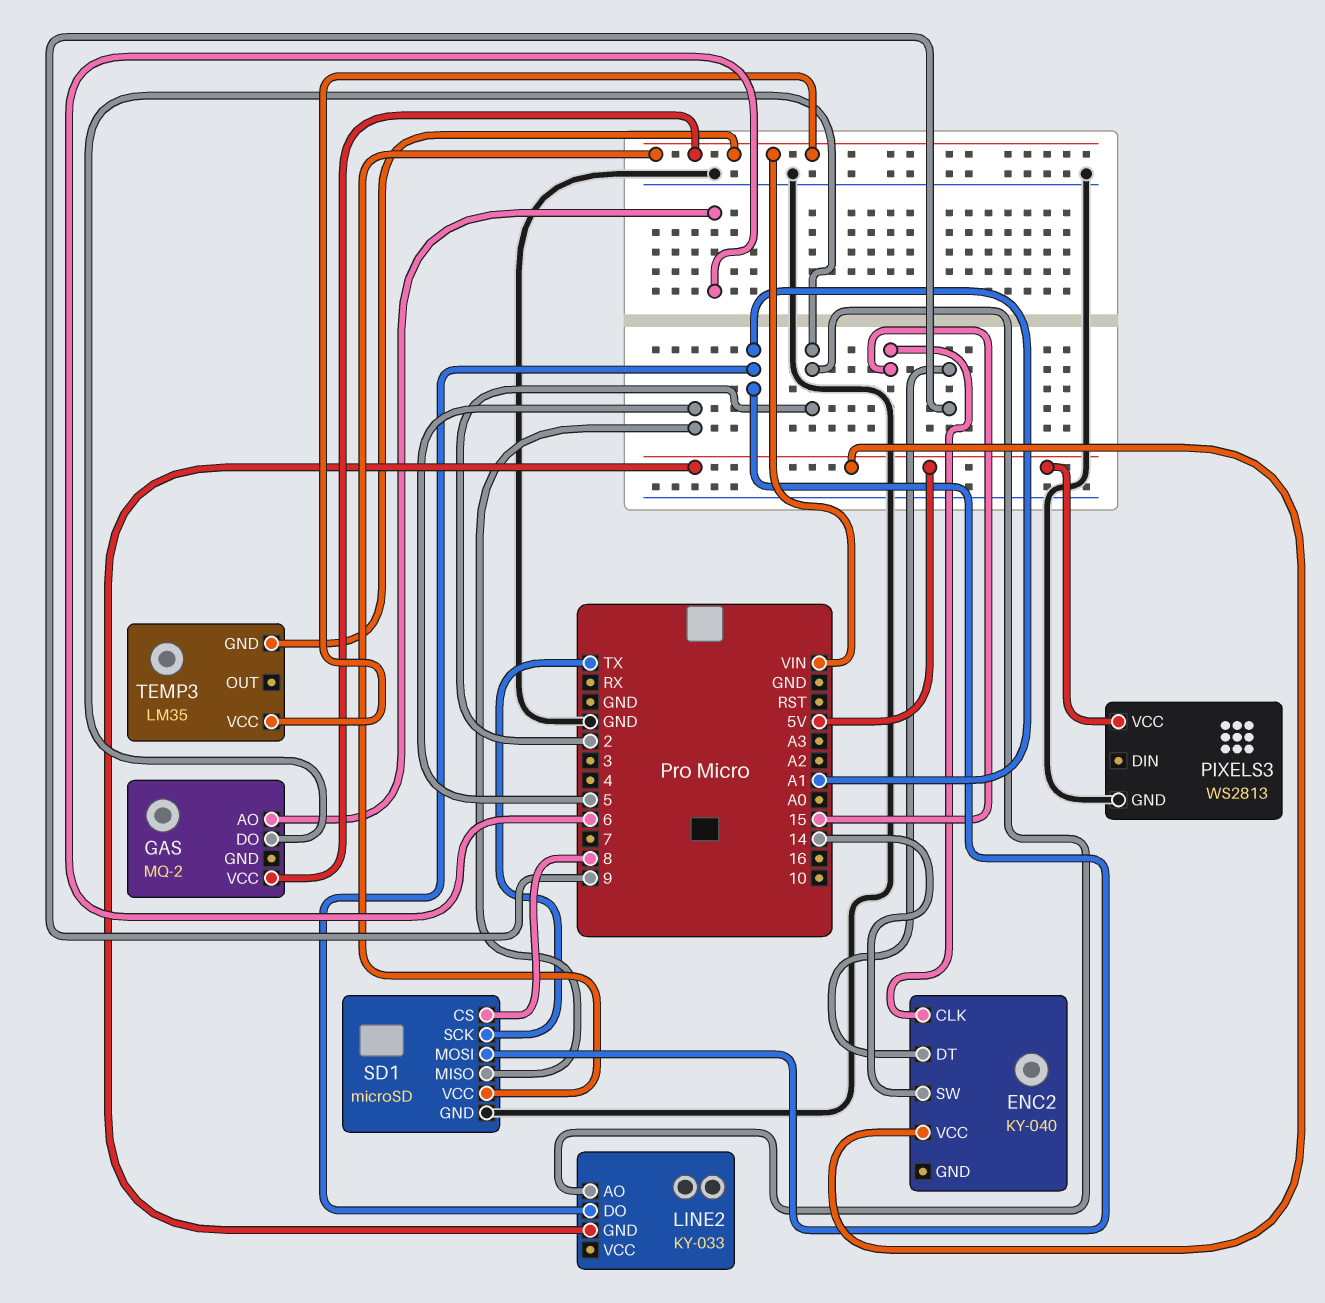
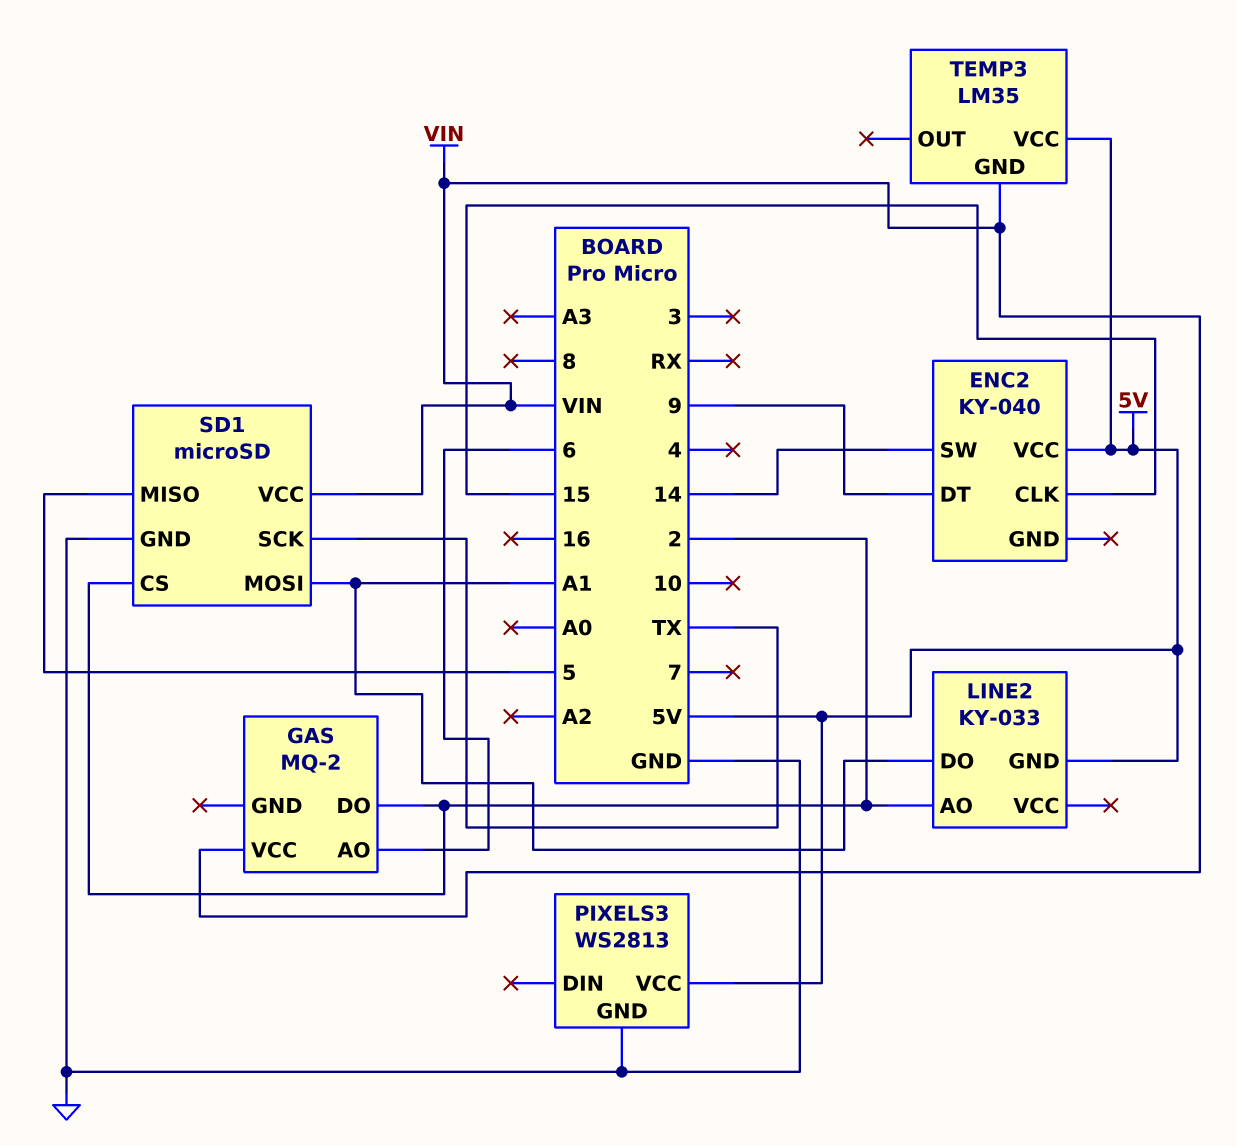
SD1 pin CS: 8 -> 2
TEMP3 pin VCC: VIN -> 5V

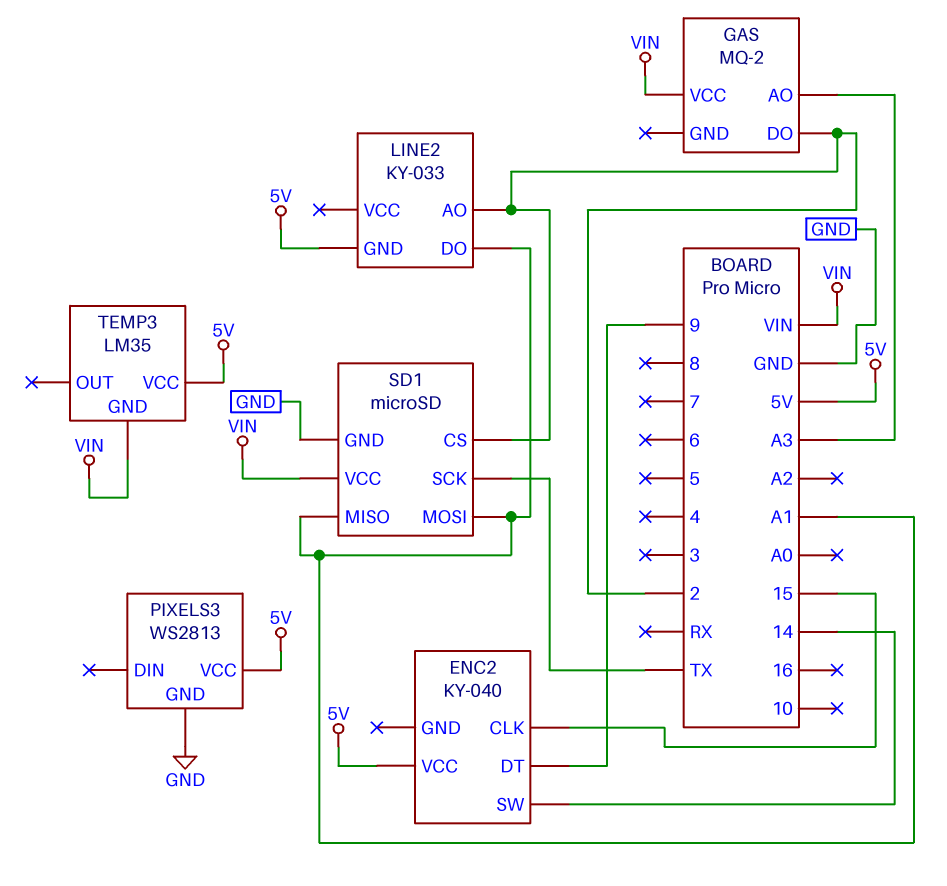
GAS pin AO: 6 -> A3
SD1 pin MISO: 5 -> A1

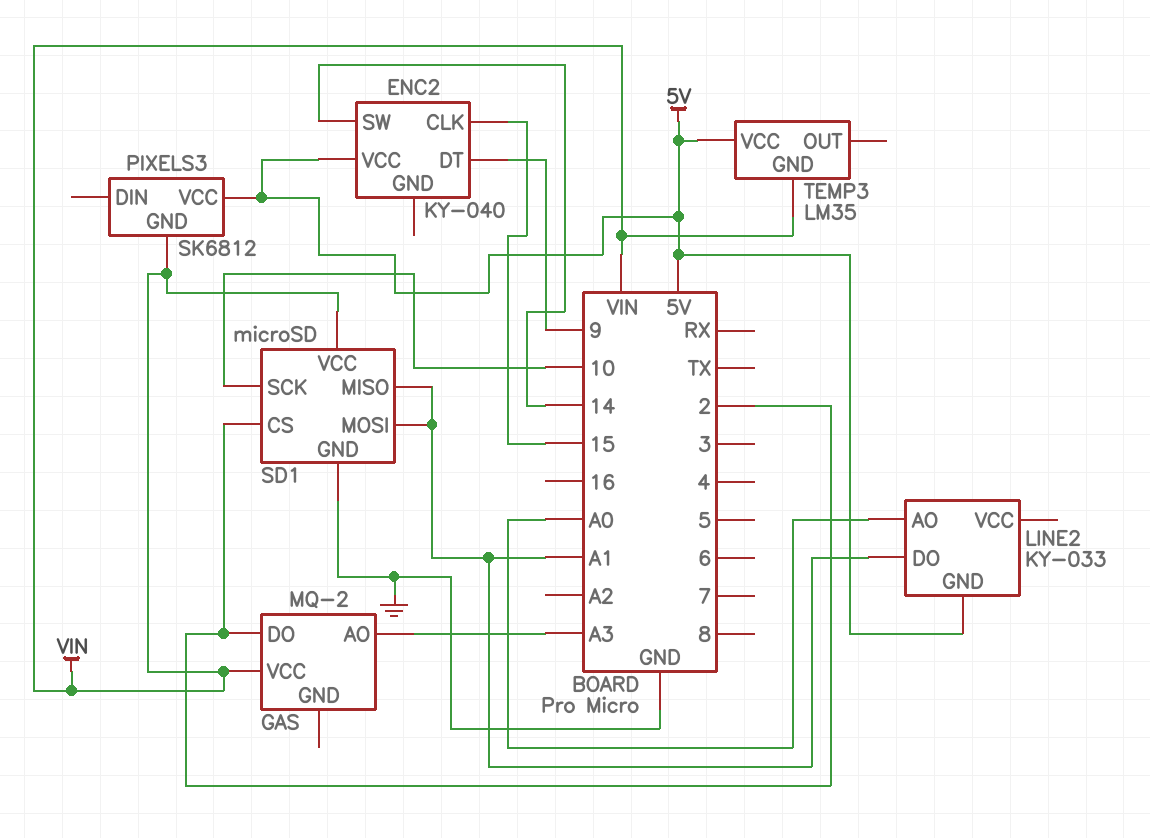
LINE2 pin AO: 2 -> A0
PIXELS3: WS2813 -> SK6812
PIXELS3 pin GND: GND -> VIN
SD1 pin SCK: TX -> 10

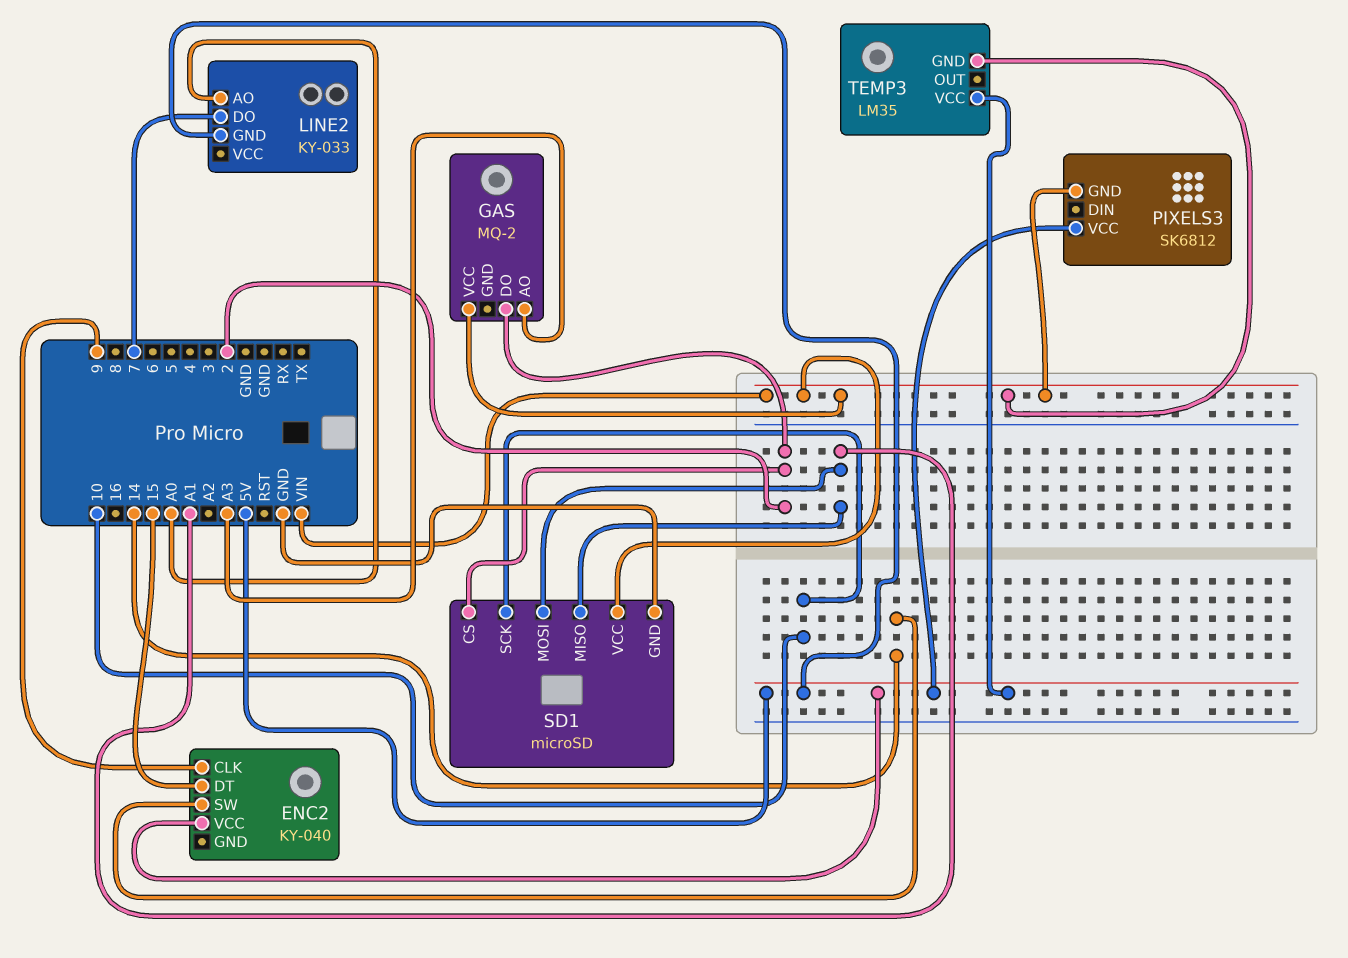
ENC2 pin CLK: 15 -> 9
ENC2 pin DT: 9 -> 15
LINE2 pin DO: A1 -> 7

